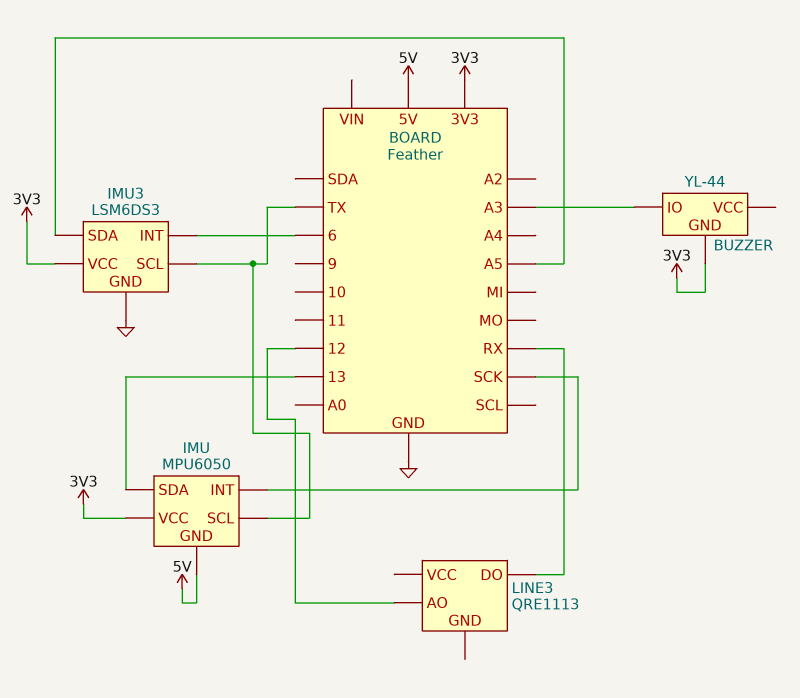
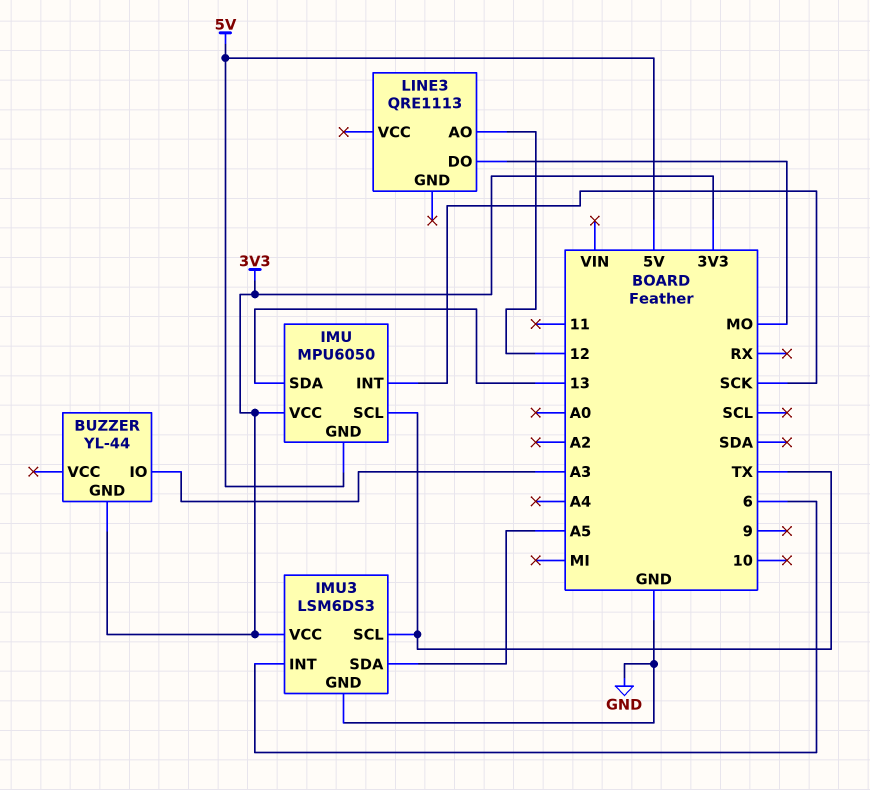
LINE3 pin DO: RX -> MO

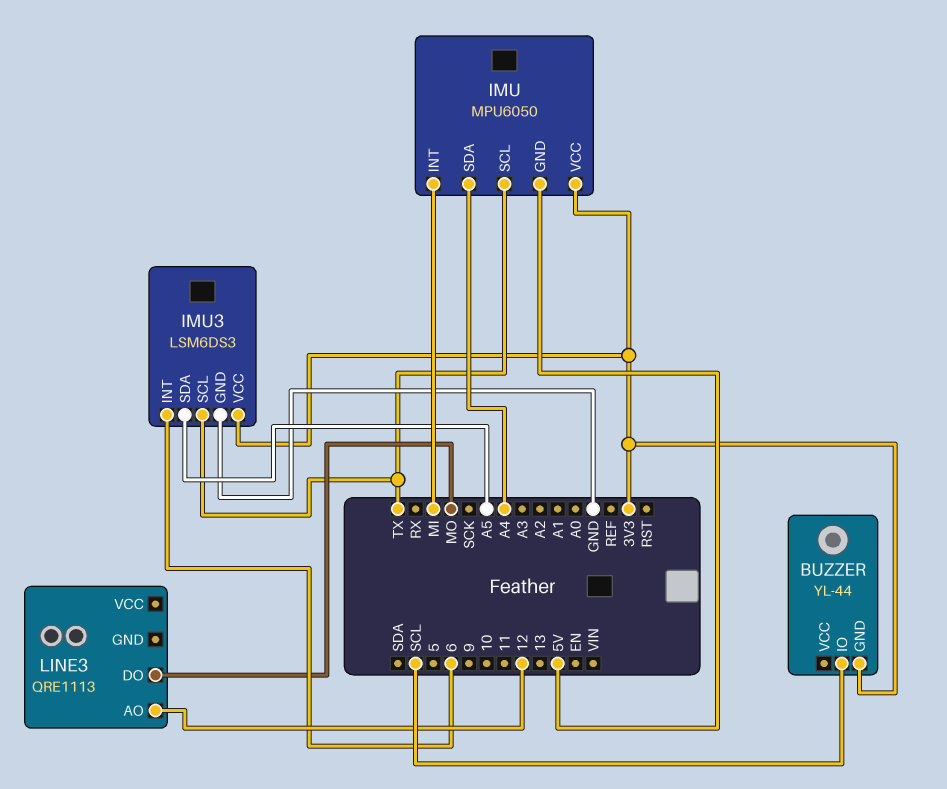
BUZZER pin IO: A3 -> SCL
IMU pin INT: SCK -> MI
IMU pin SDA: 13 -> A4

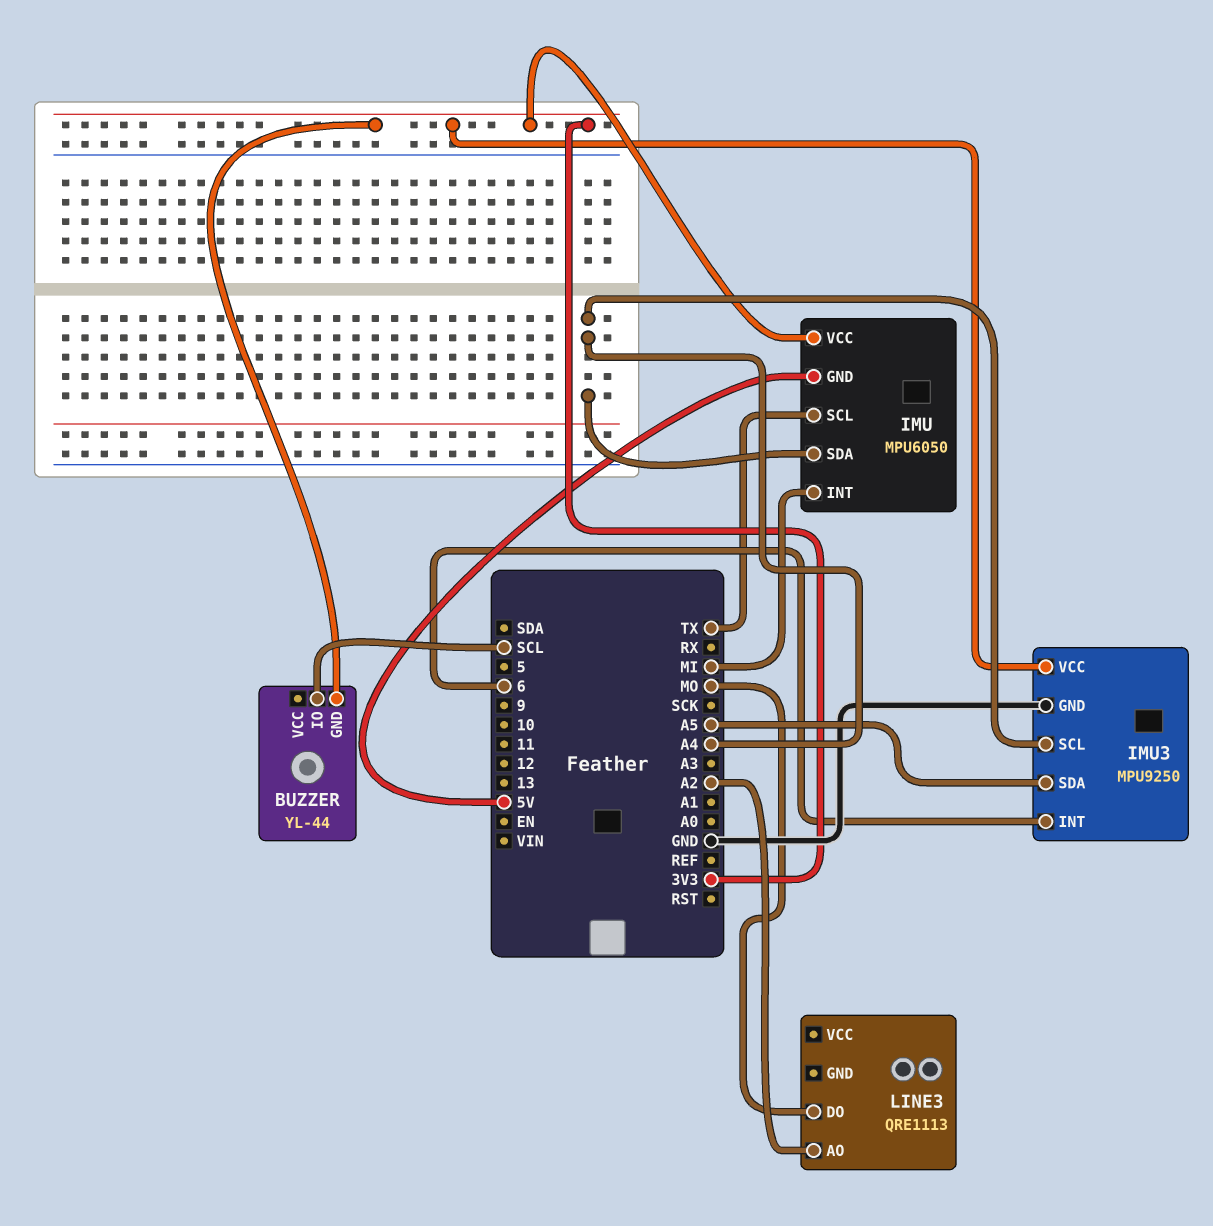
IMU3: LSM6DS3 -> MPU9250
IMU3 pin SCL: TX -> A4
LINE3 pin AO: 12 -> A2

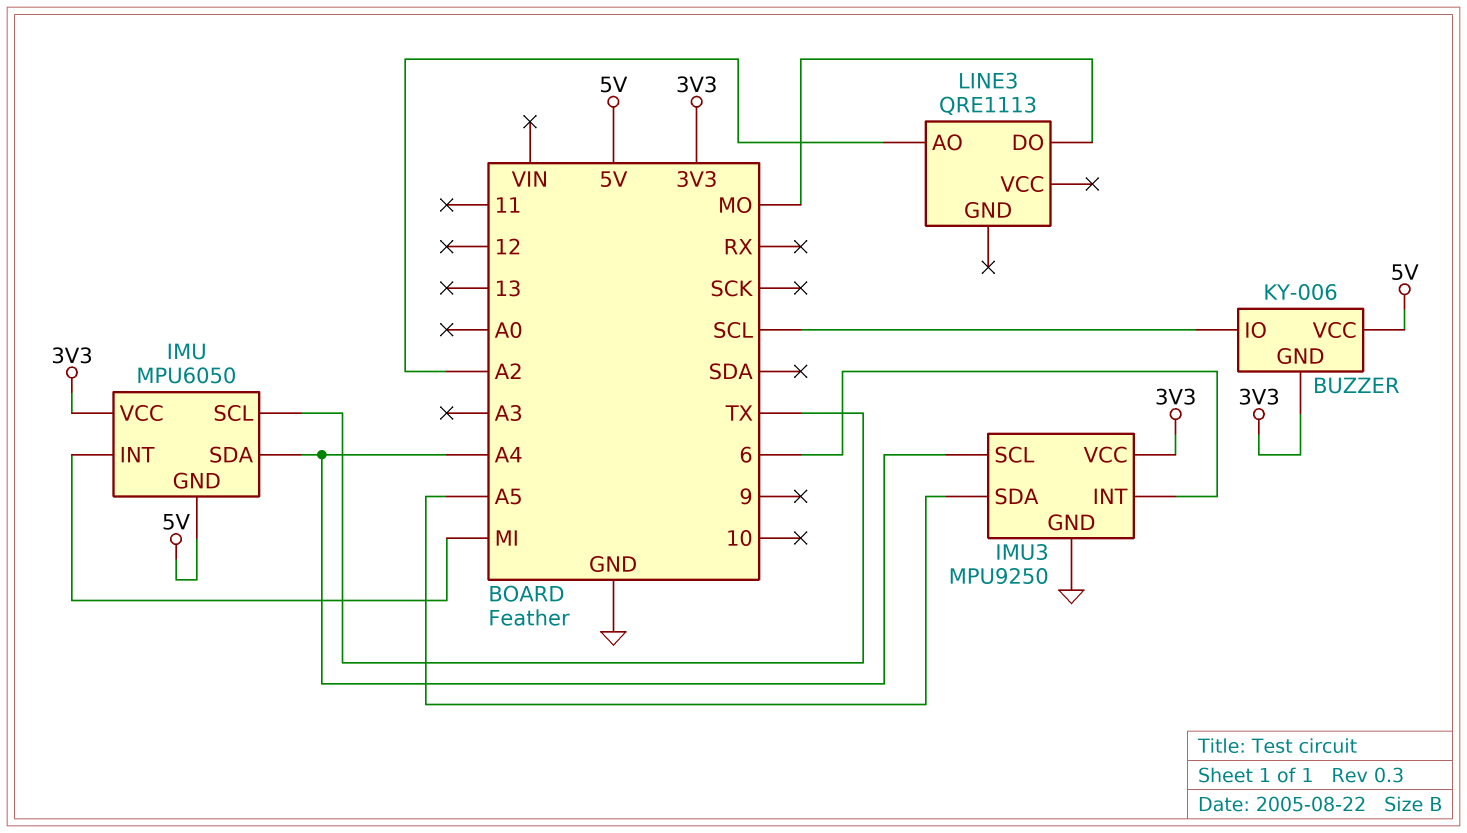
BUZZER: YL-44 -> KY-006
BUZZER pin VCC: none -> 5V

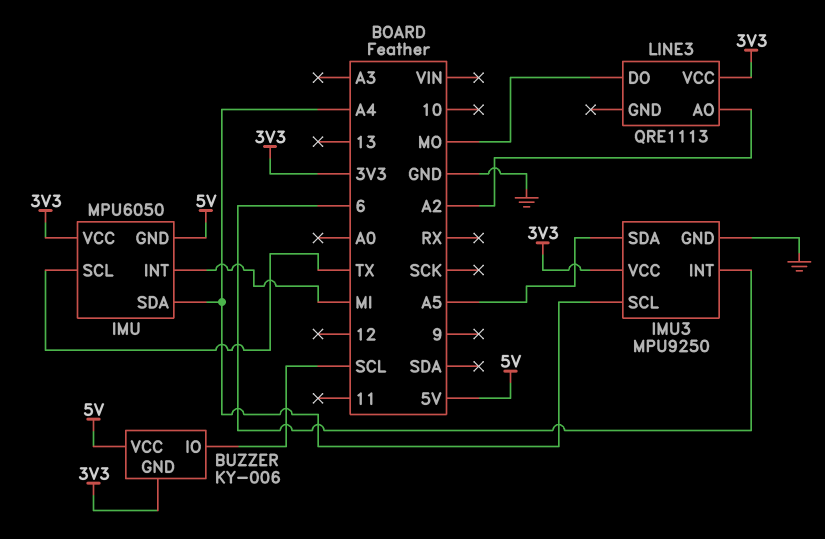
LINE3 pin VCC: none -> 3V3

